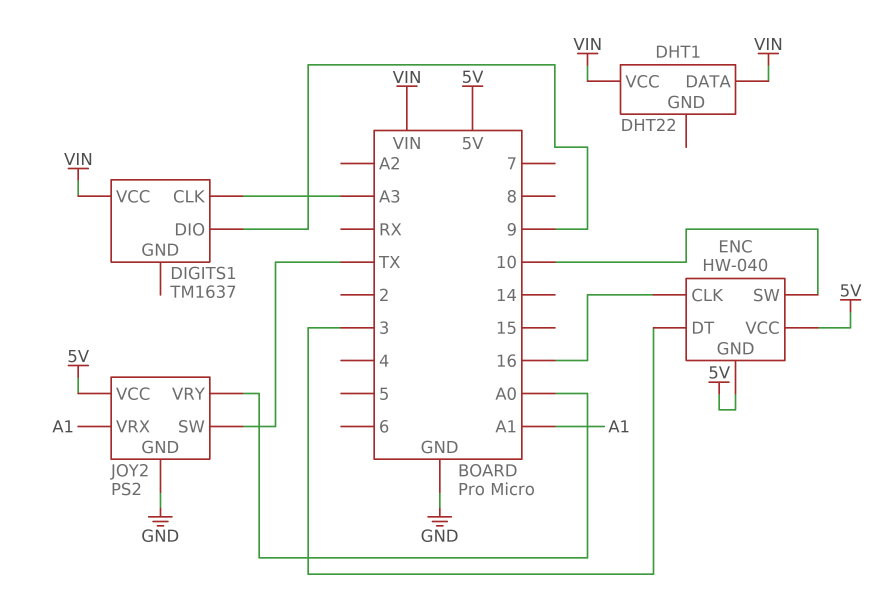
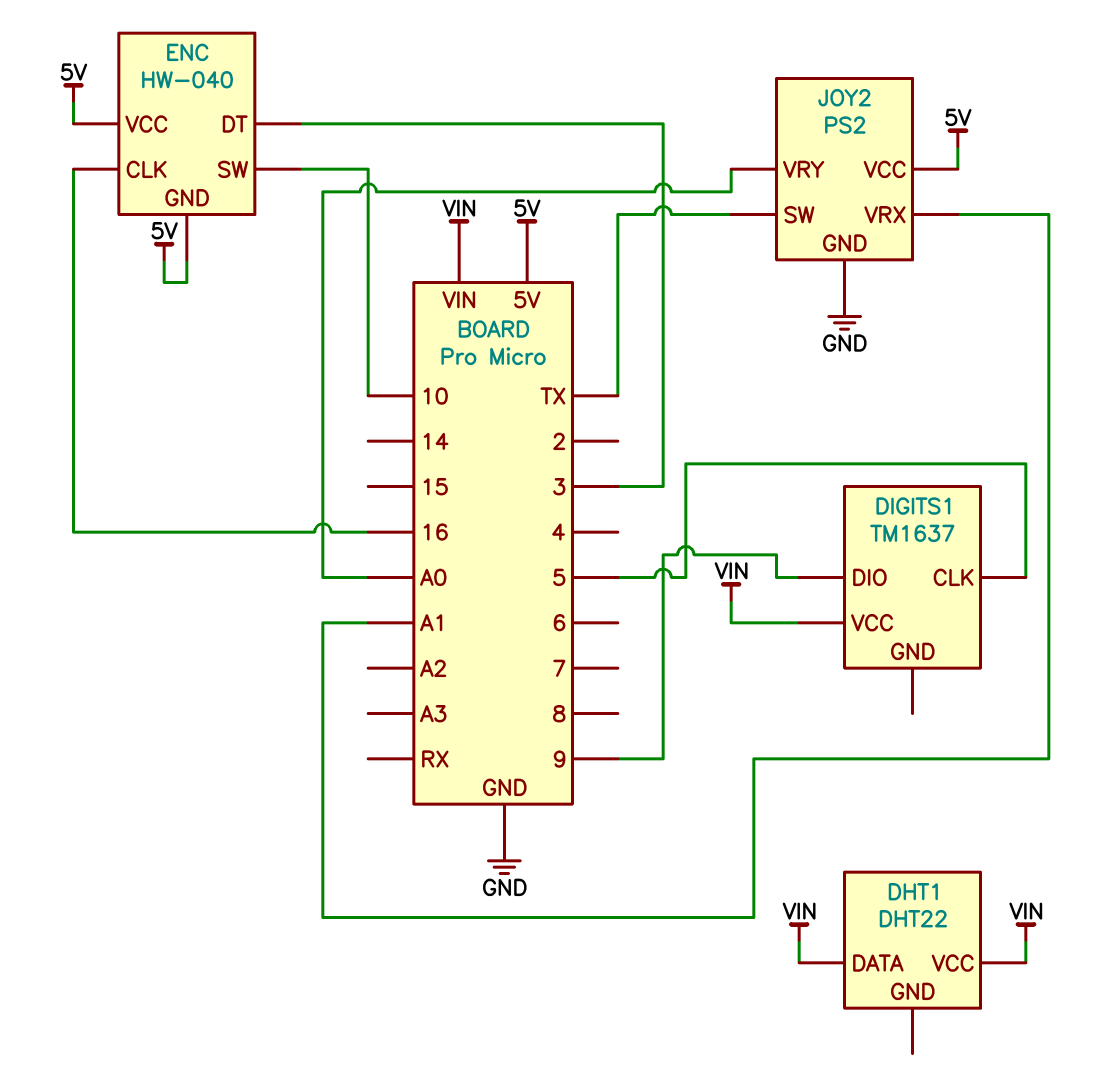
DIGITS1 pin CLK: A3 -> 5

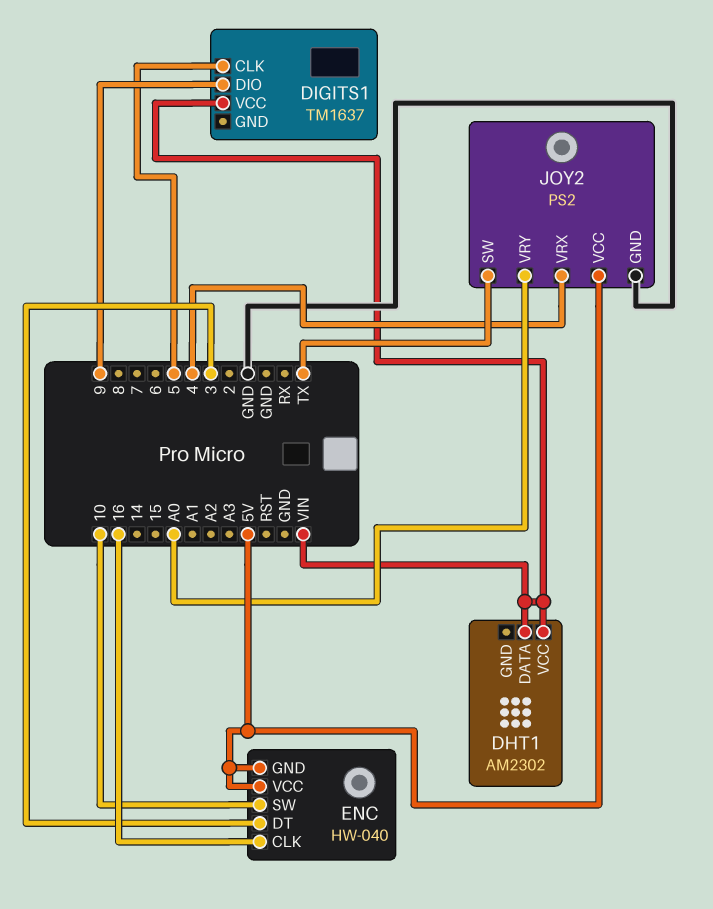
DHT1: DHT22 -> AM2302
JOY2 pin VRX: A1 -> 4

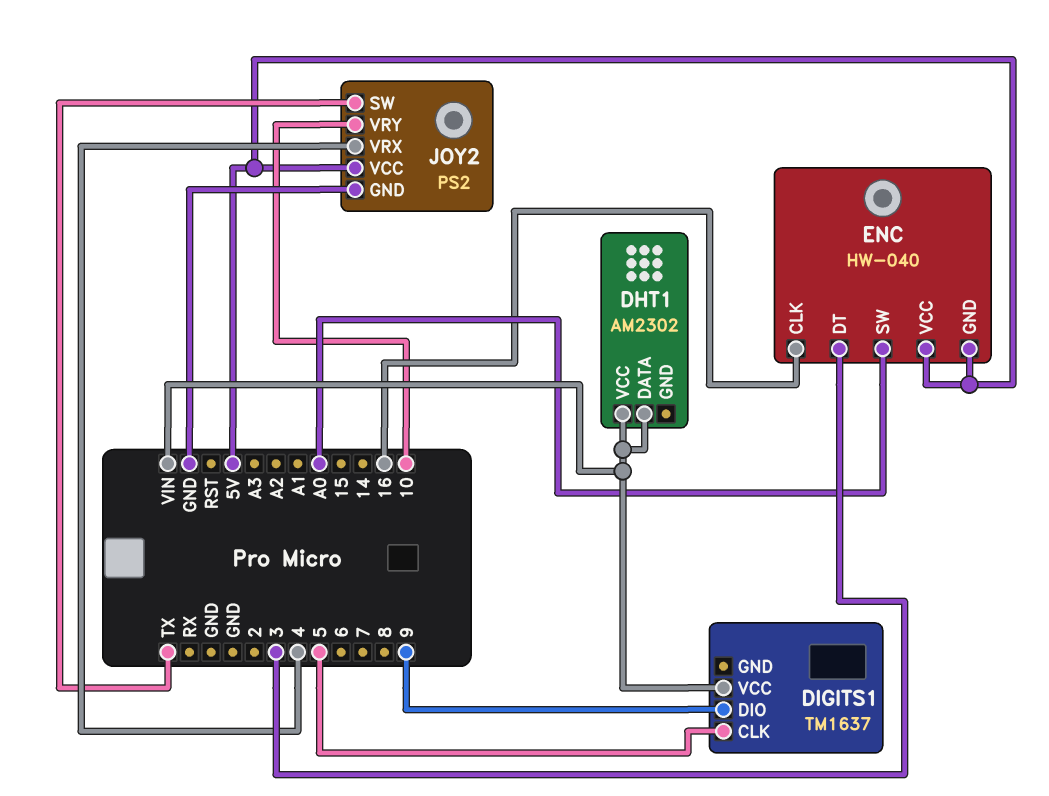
ENC pin SW: 10 -> A0
JOY2 pin VRY: A0 -> 10

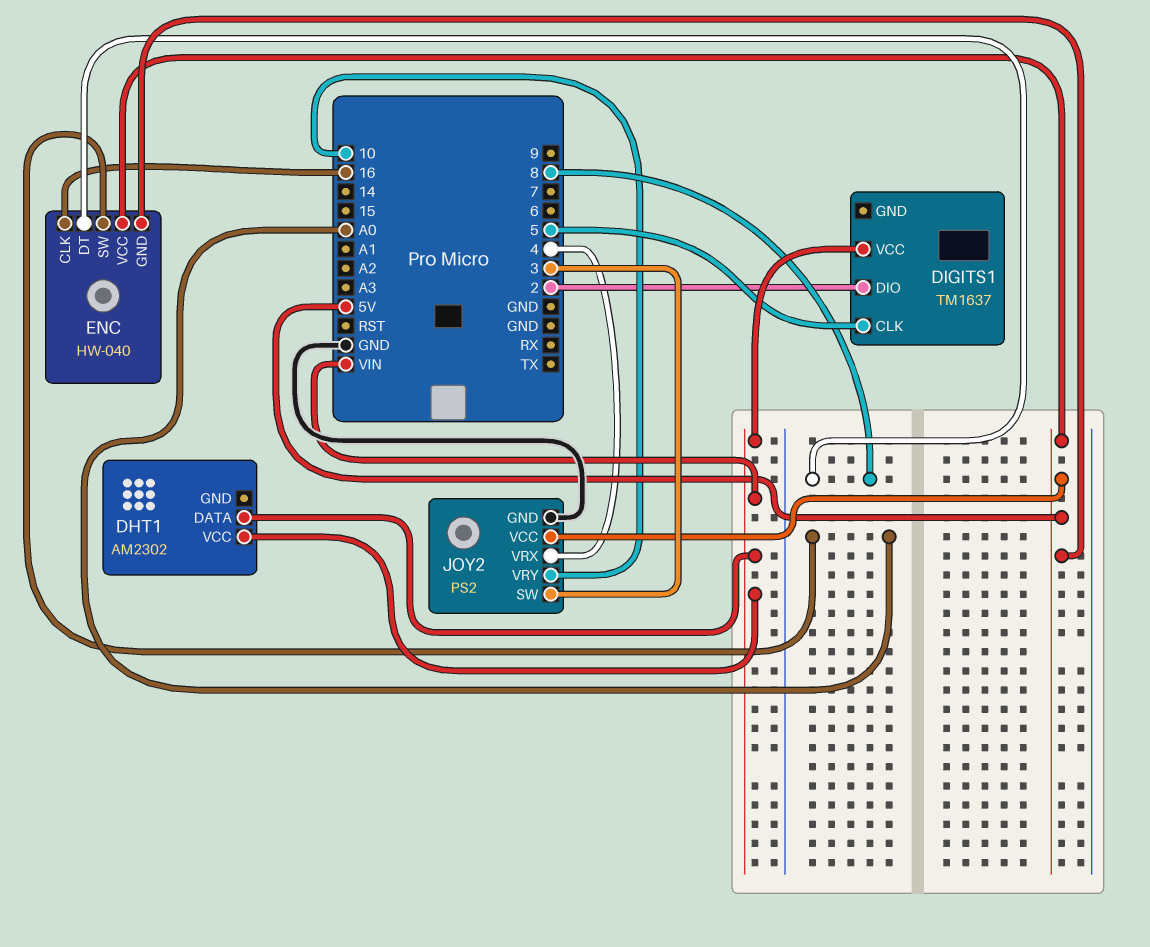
DIGITS1 pin DIO: 9 -> 2
ENC pin DT: 3 -> 8
JOY2 pin SW: TX -> 3

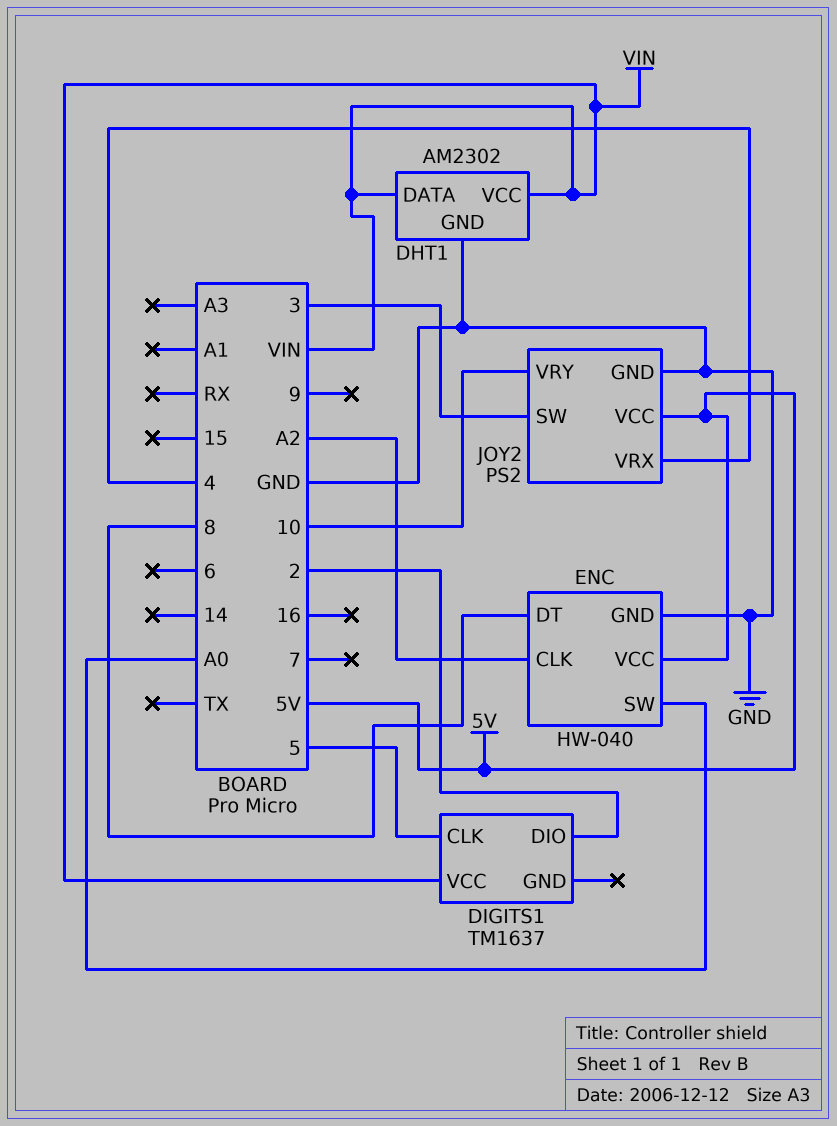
DHT1 pin GND: none -> GND
ENC pin CLK: 16 -> A2
ENC pin GND: 5V -> GND

